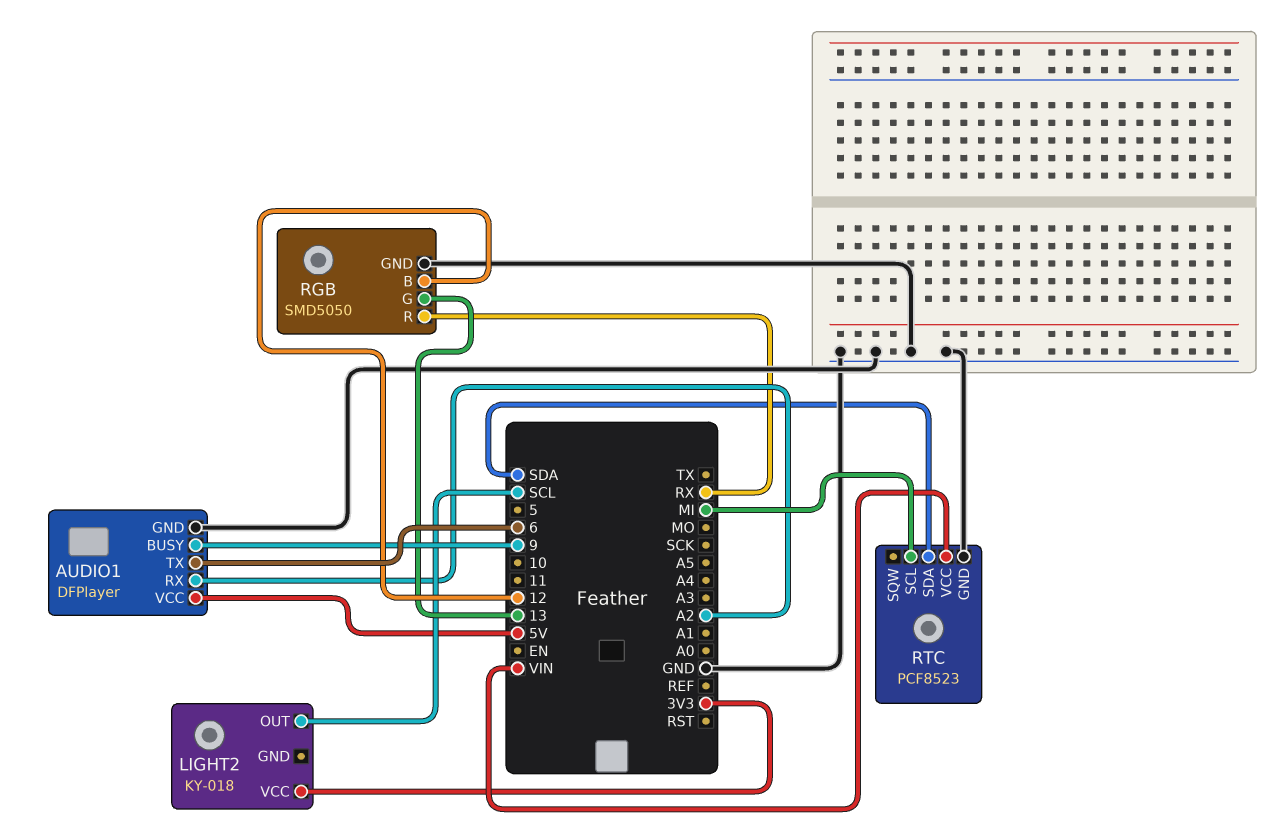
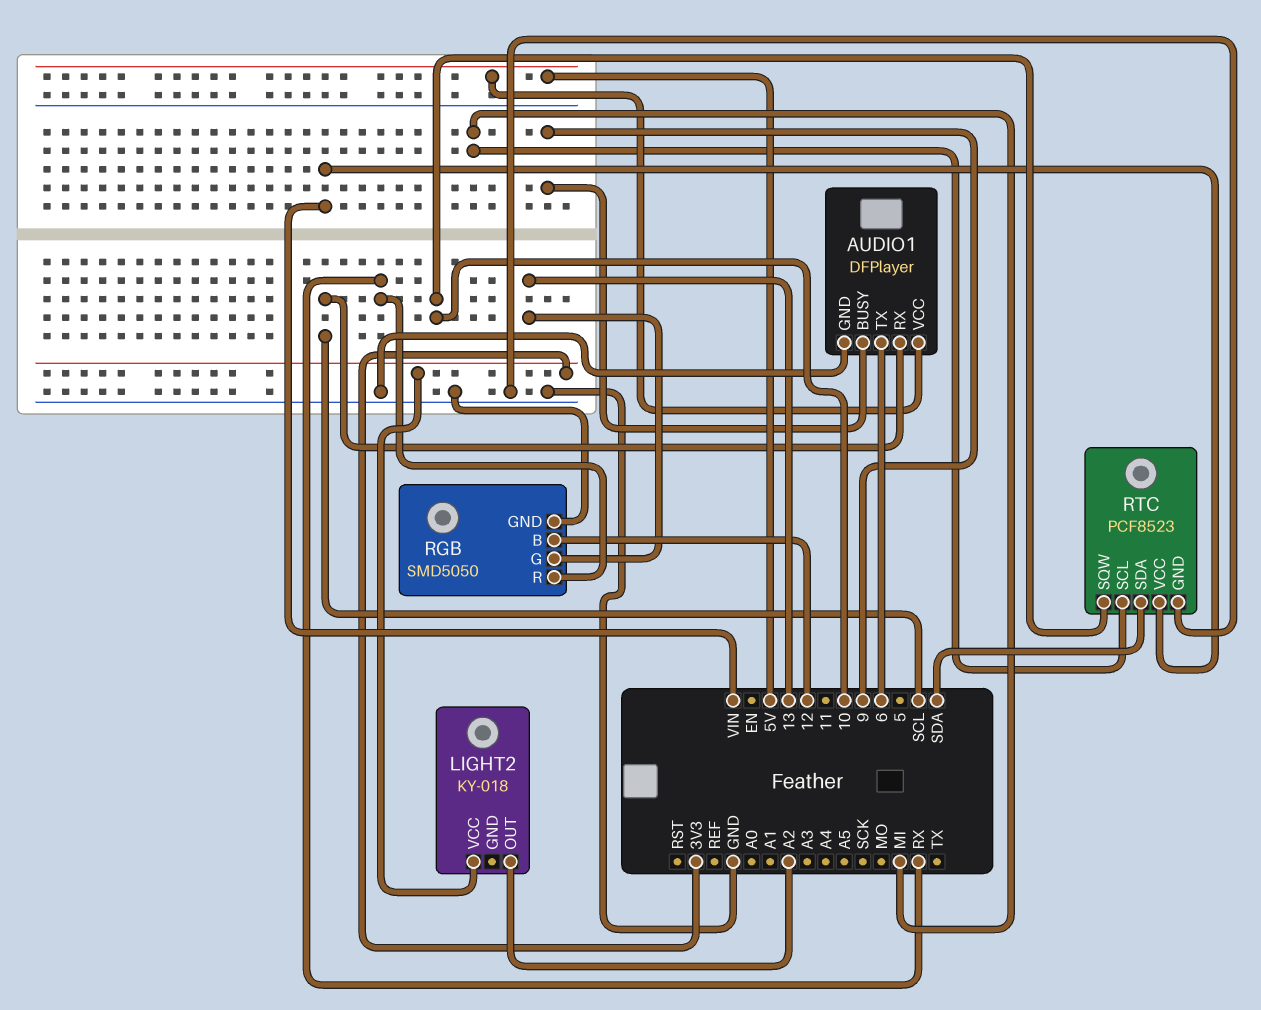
AUDIO1 pin RX: A2 -> SCL
LIGHT2 pin OUT: SCL -> A2
RTC pin SQW: none -> 10

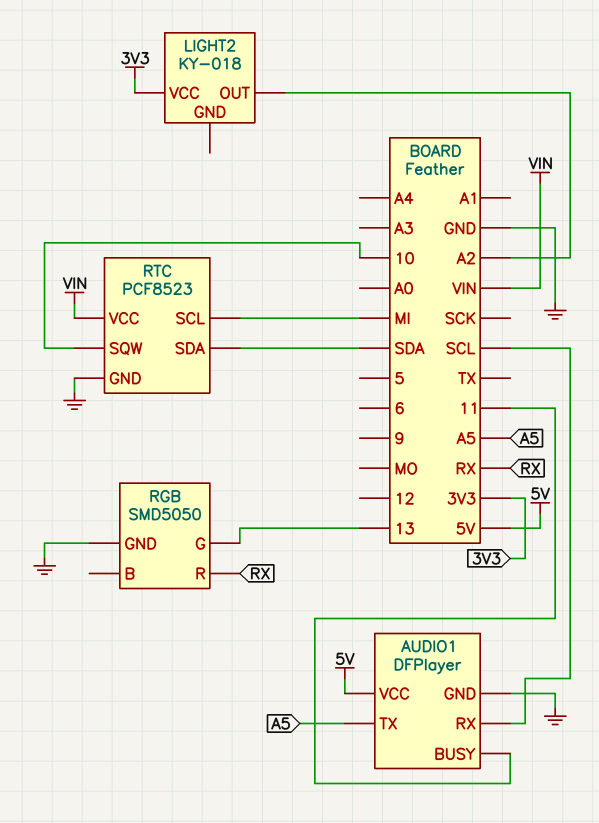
AUDIO1 pin BUSY: 9 -> 11
AUDIO1 pin TX: 6 -> A5
RGB pin B: 12 -> none

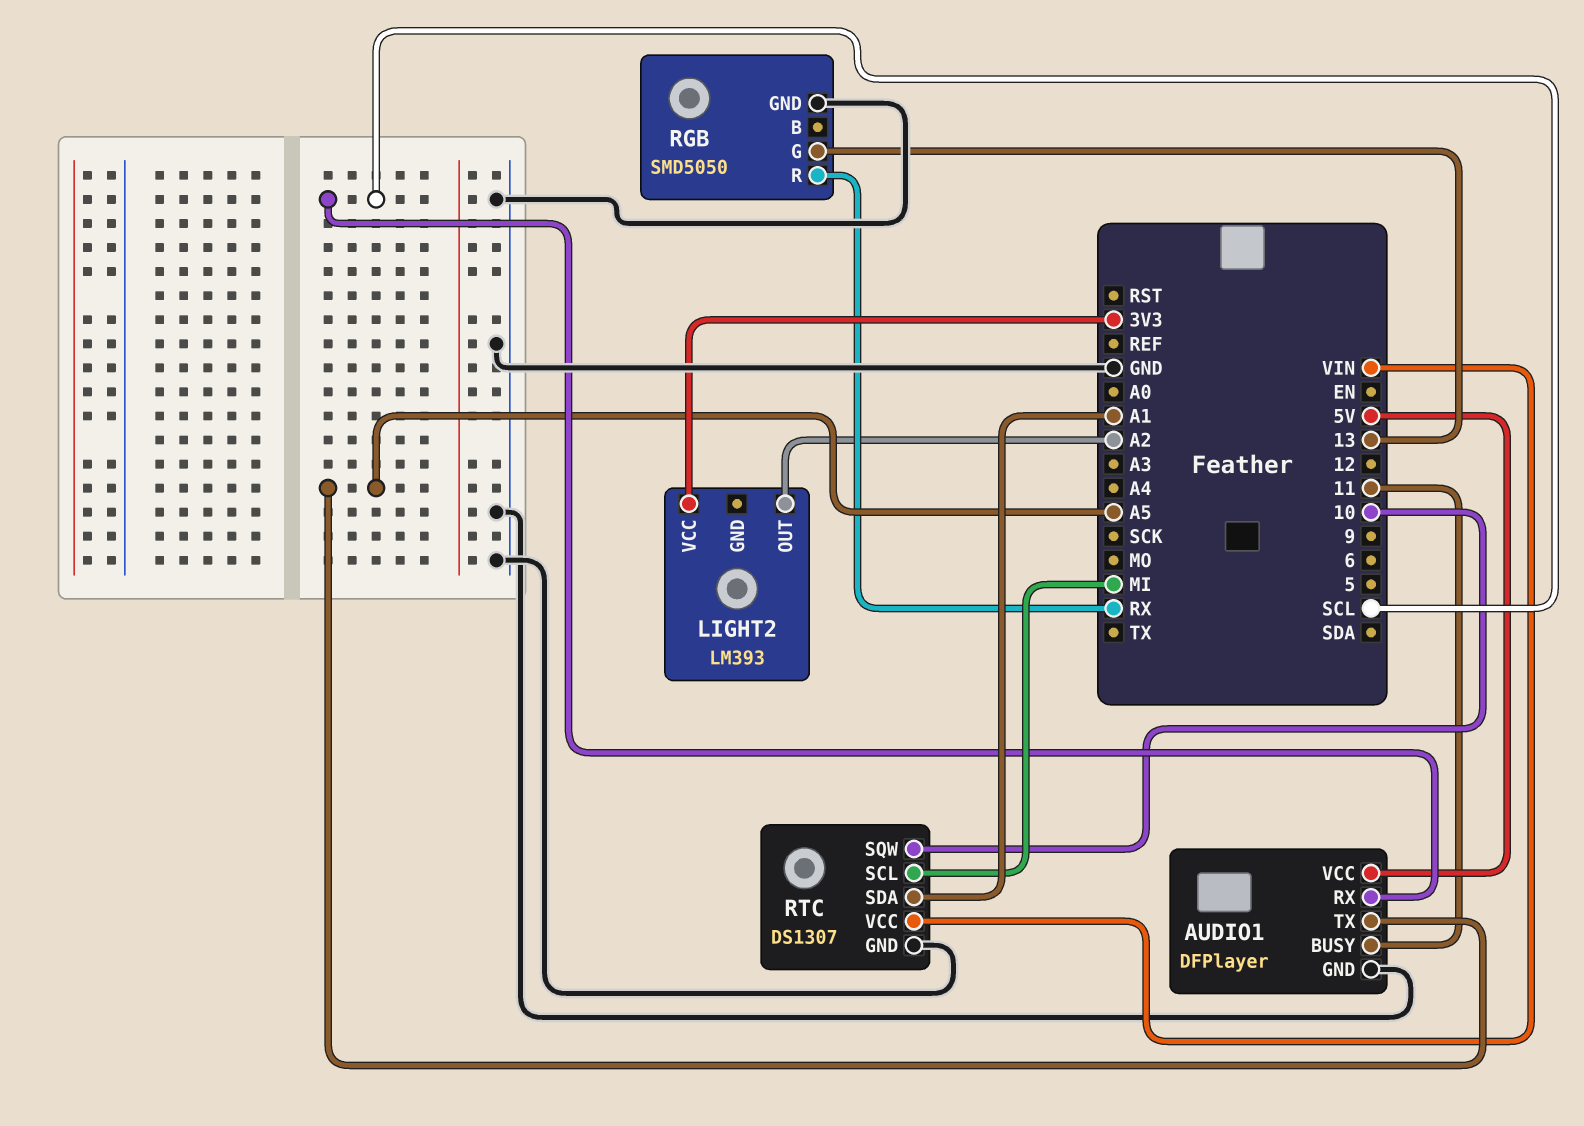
LIGHT2: KY-018 -> LM393
RTC: PCF8523 -> DS1307
RTC pin SDA: SDA -> A1

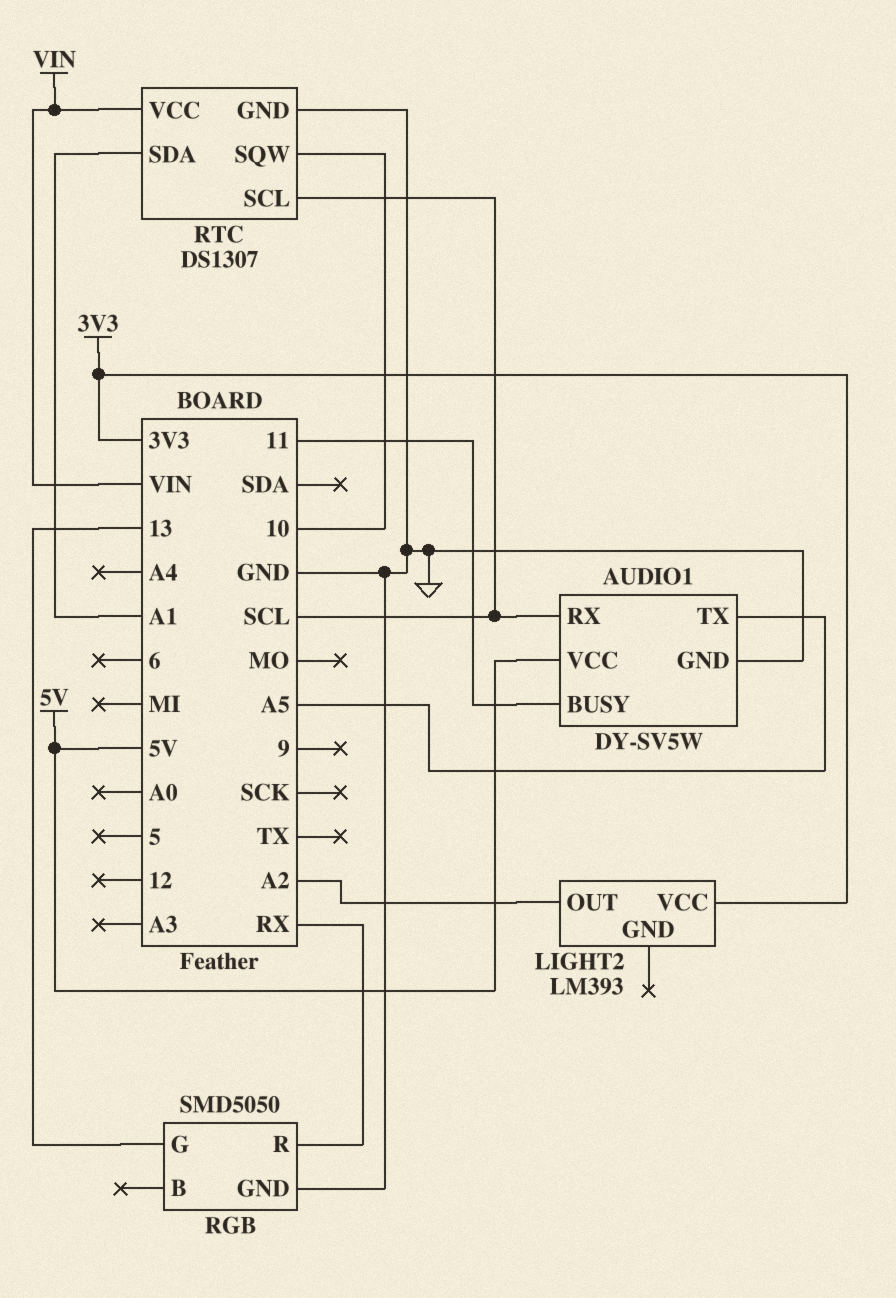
AUDIO1: DFPlayer -> DY-SV5W
RTC pin SCL: MI -> SCL

